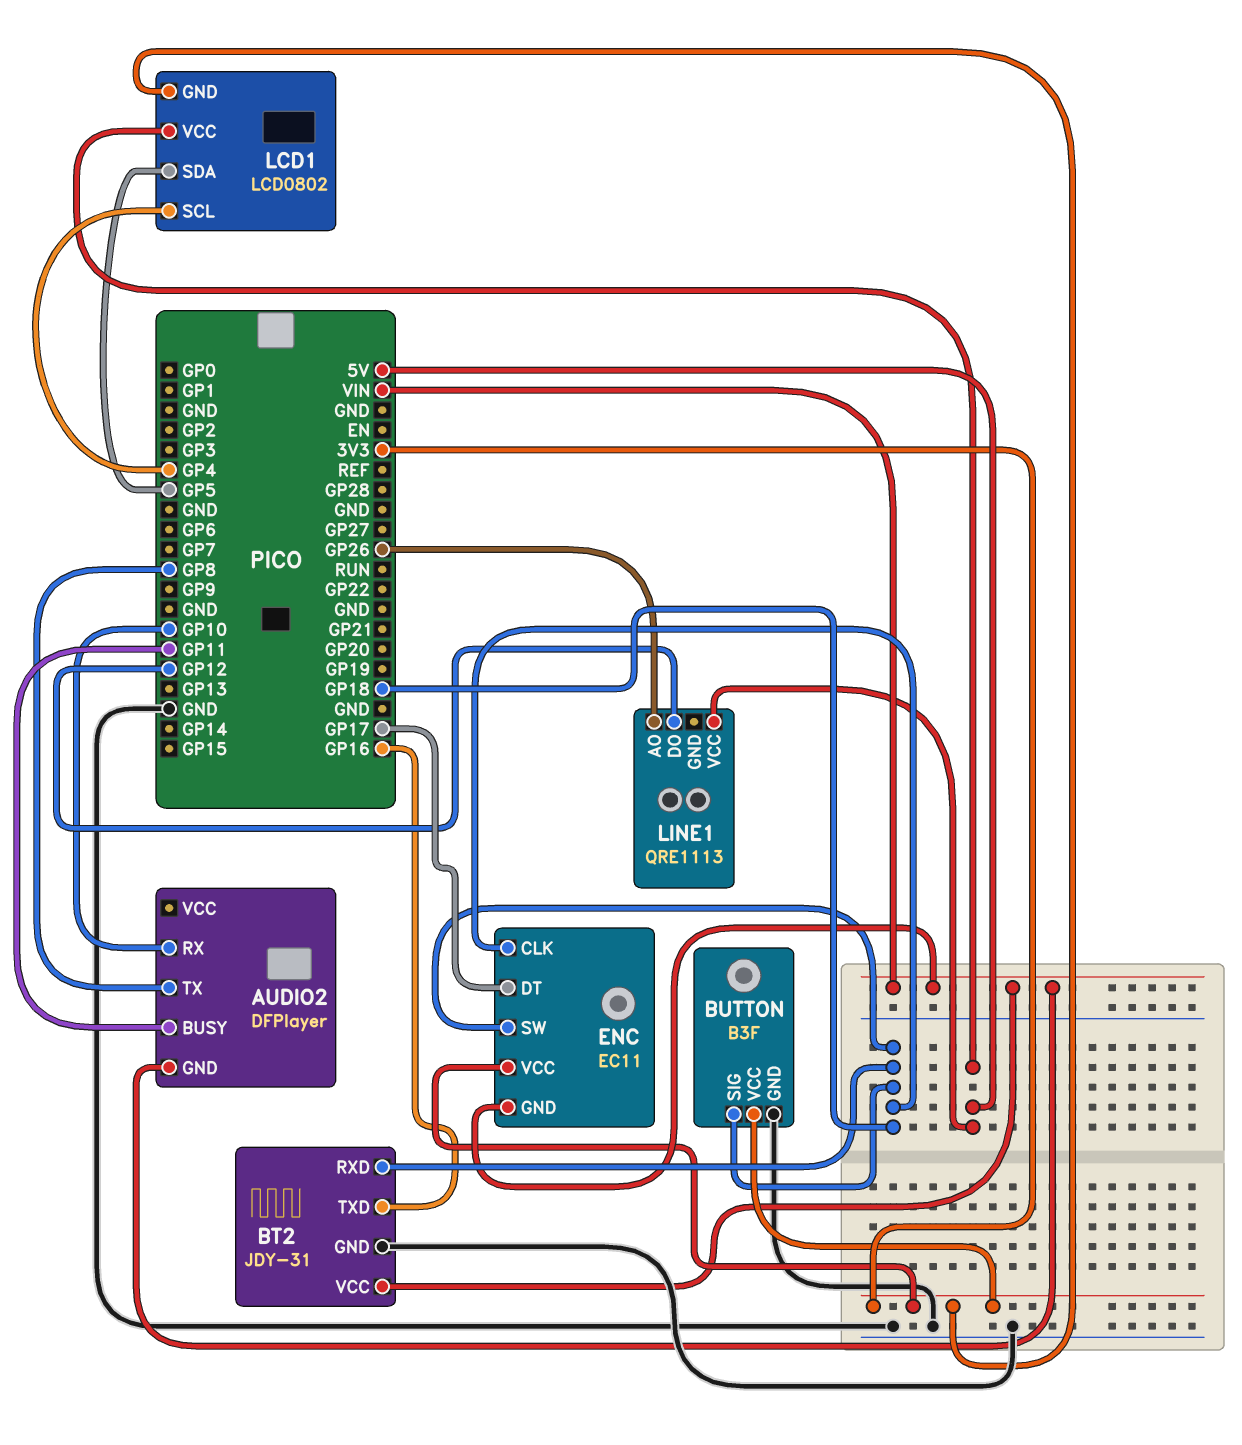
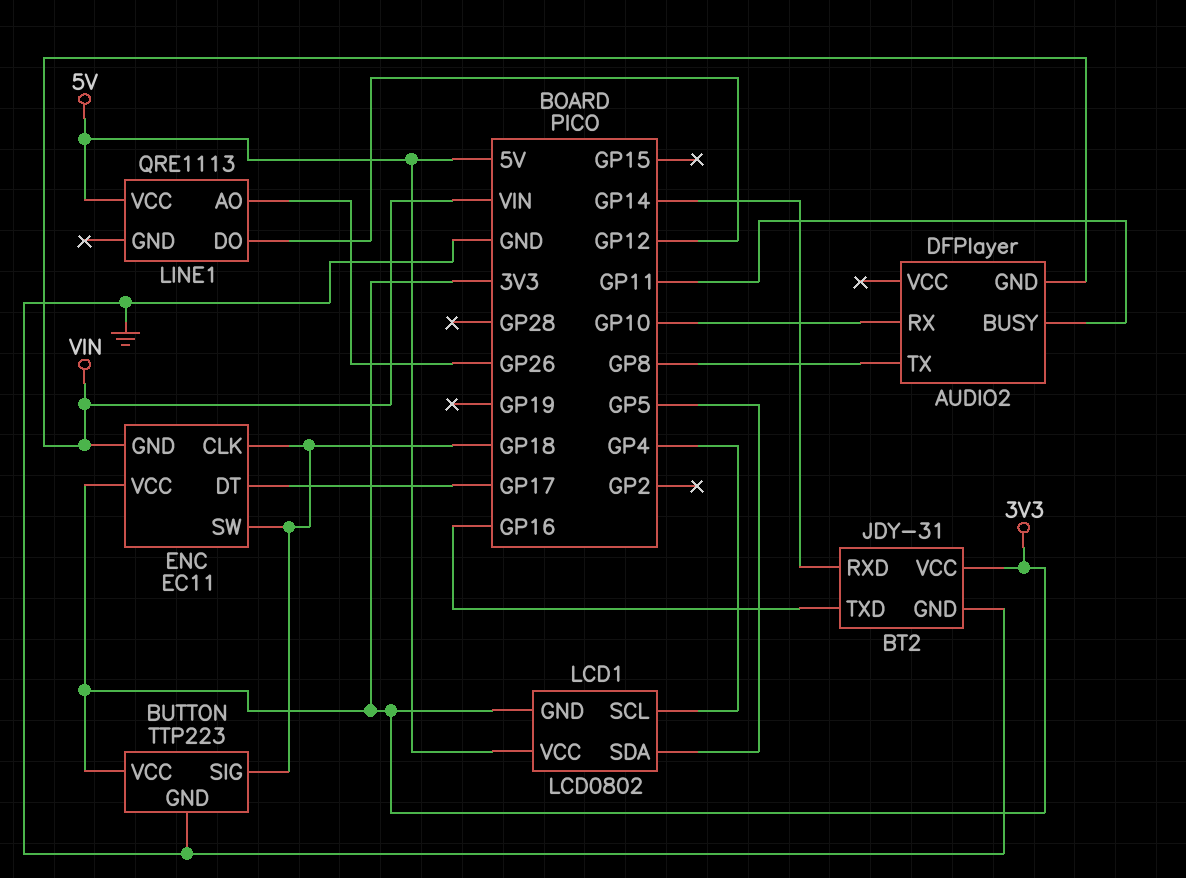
BT2 pin RXD: GP18 -> GP14
BT2 pin VCC: VIN -> 3V3
BUTTON: B3F -> TTP223

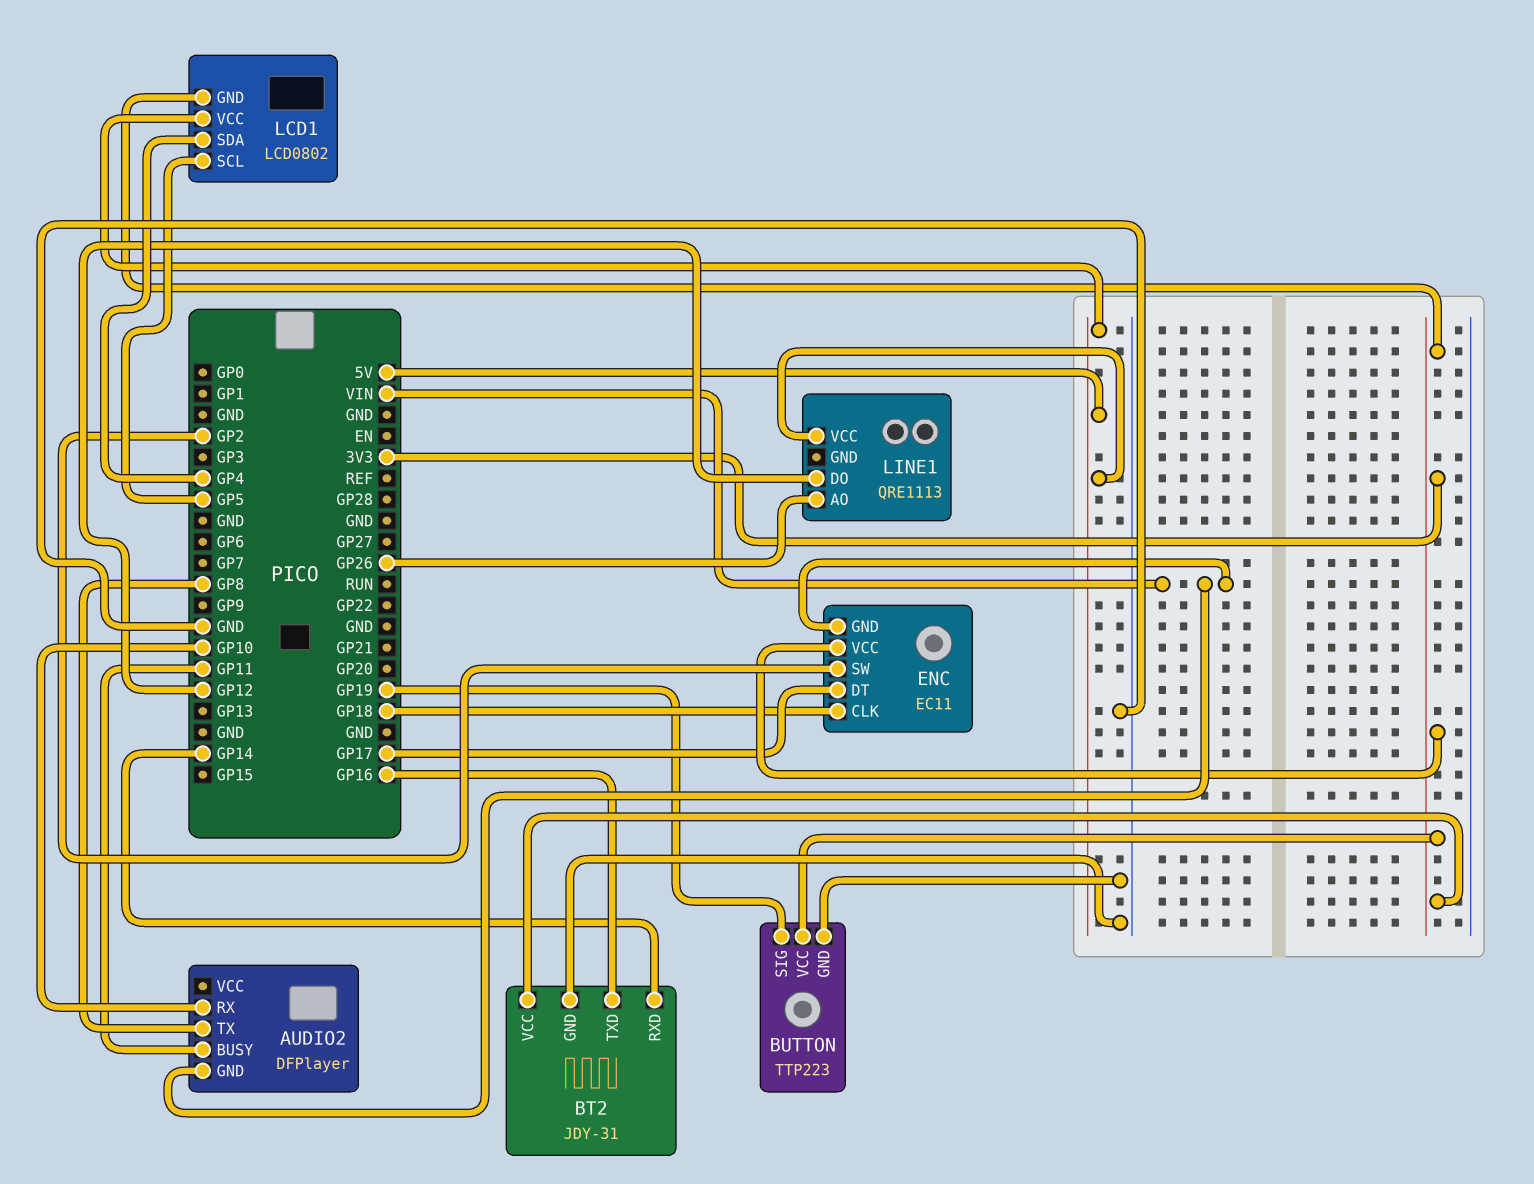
BUTTON pin SIG: GP18 -> GP19
ENC pin SW: GP18 -> GP2
LCD1 pin SCL: GP4 -> GP5
LCD1 pin SDA: GP5 -> GP4

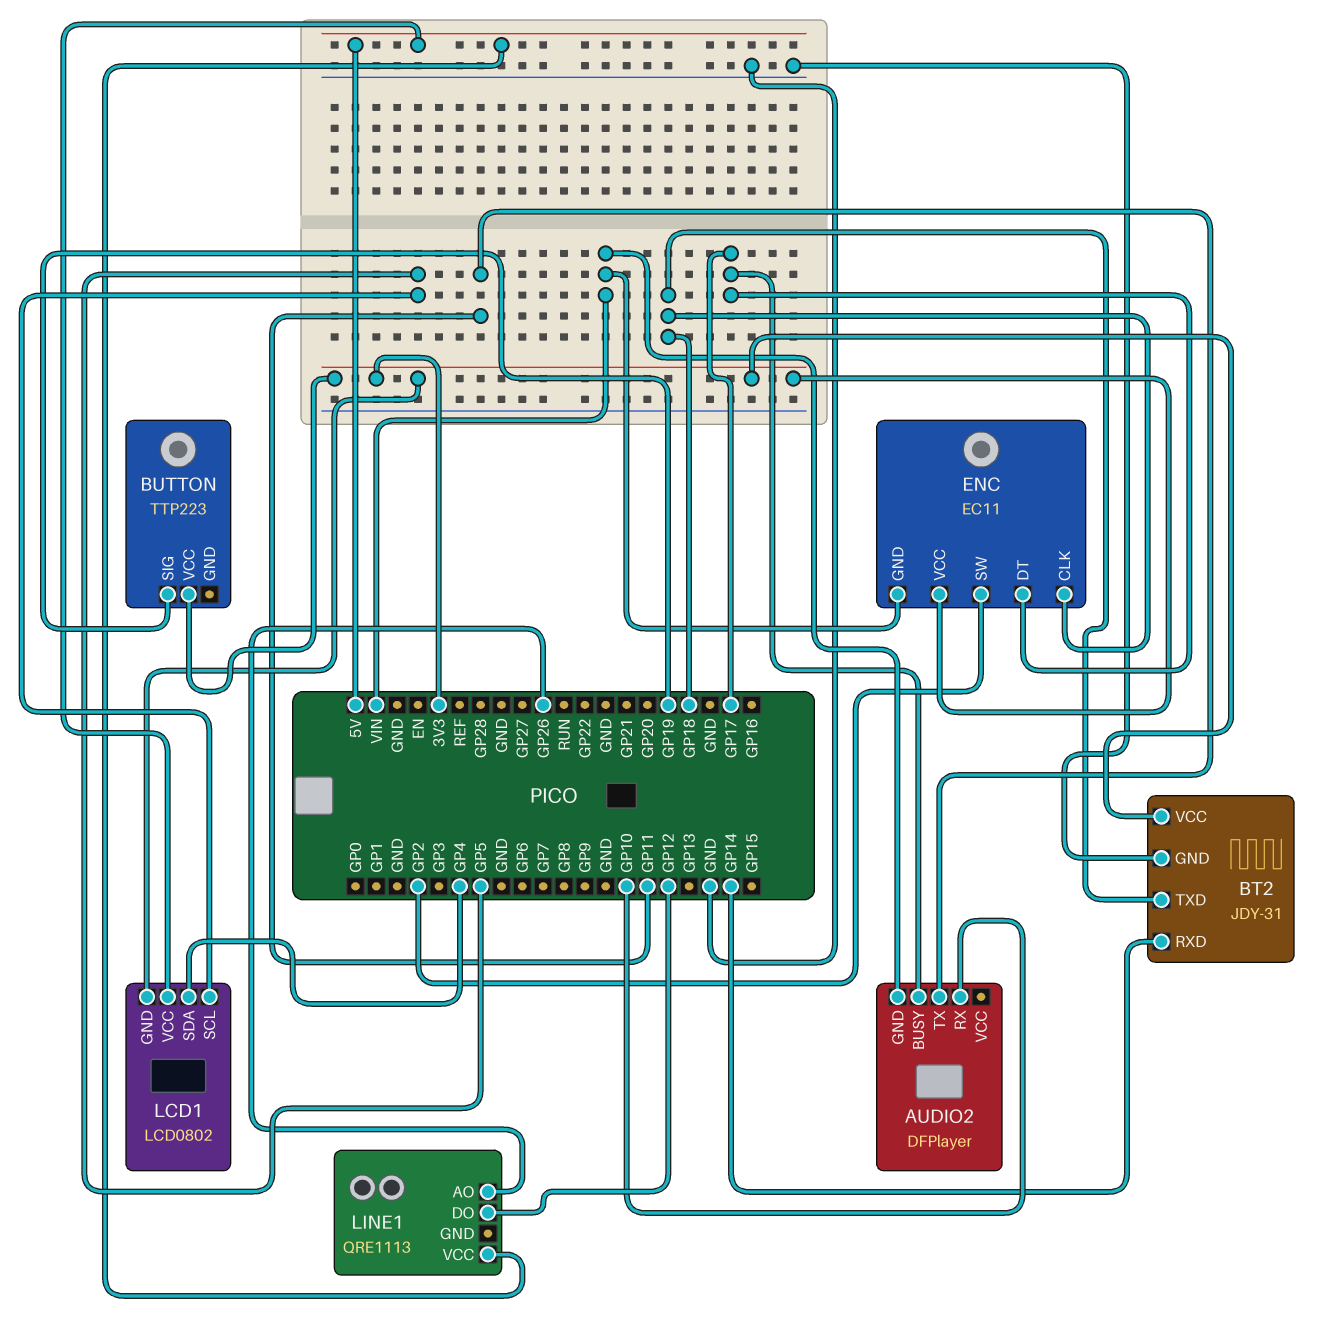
AUDIO2 pin BUSY: GP11 -> GP17
AUDIO2 pin TX: GP8 -> GP11
BT2 pin TXD: GP16 -> GP18
BUTTON pin GND: GND -> none

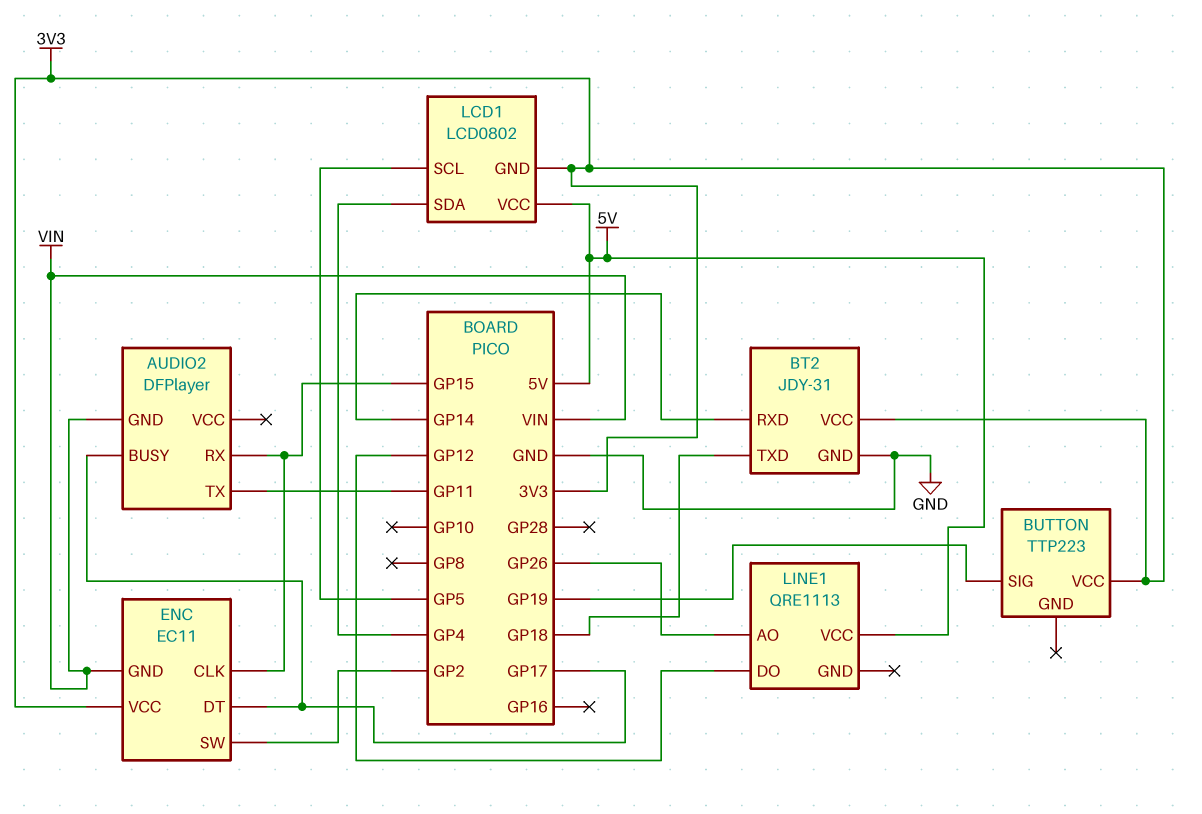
AUDIO2 pin RX: GP10 -> GP15
ENC pin CLK: GP18 -> GP15

